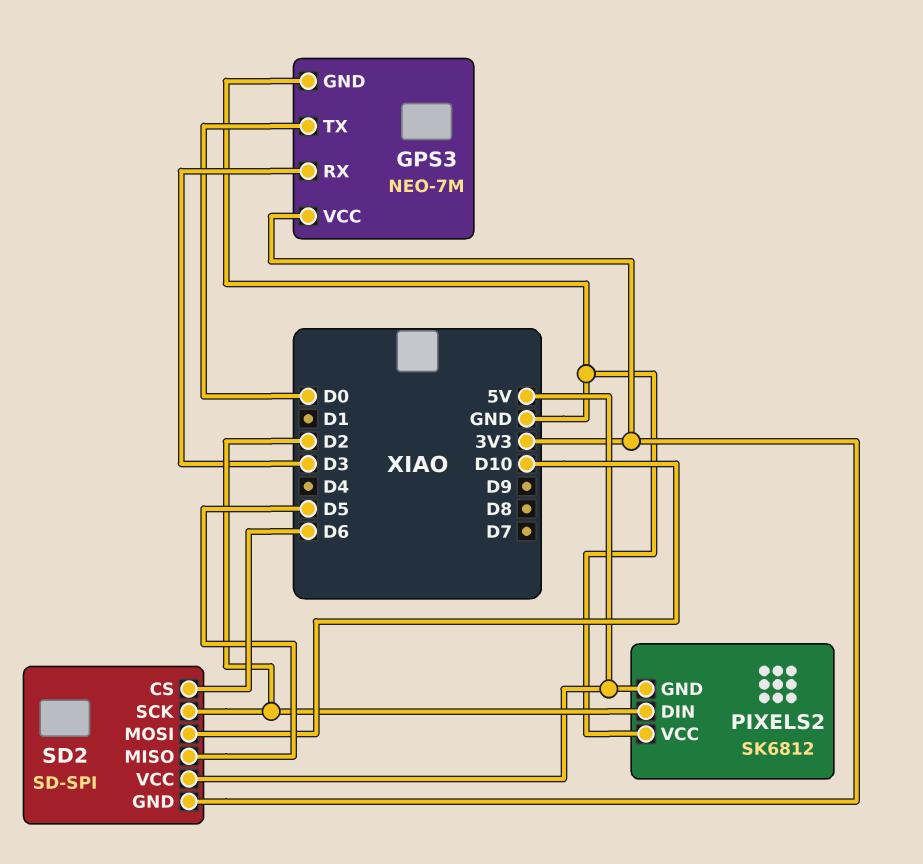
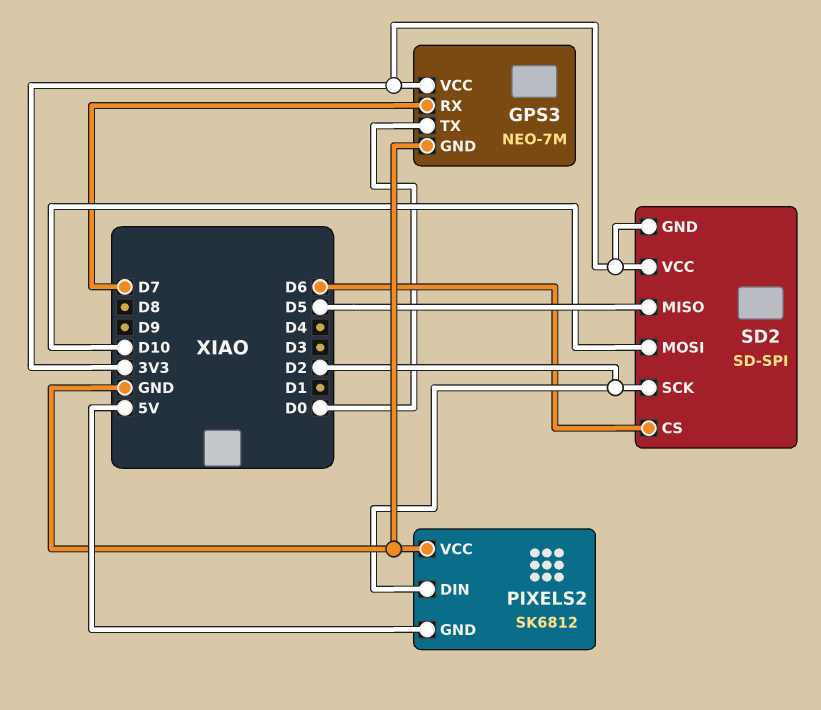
GPS3 pin RX: D3 -> D7
SD2 pin VCC: 5V -> 3V3

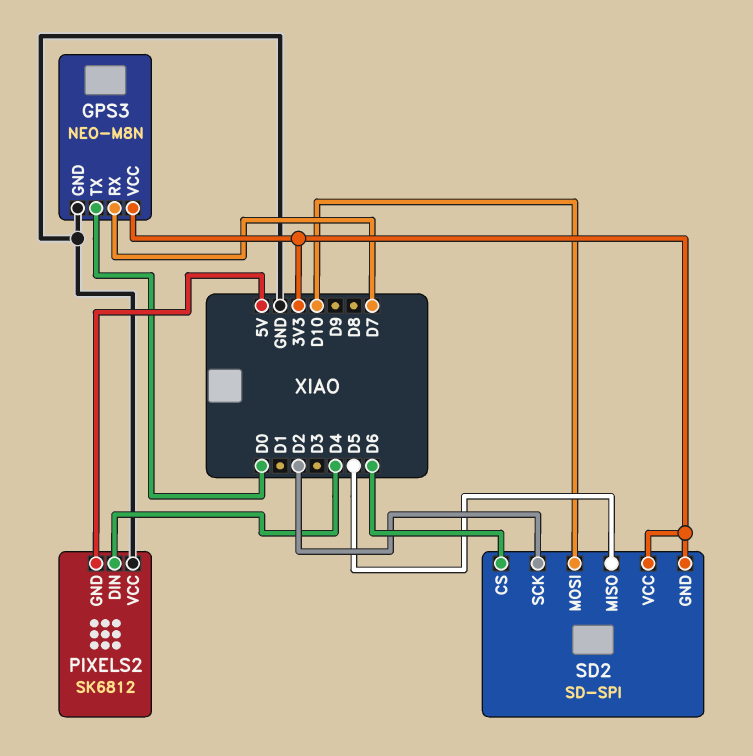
GPS3: NEO-7M -> NEO-M8N
PIXELS2 pin DIN: D2 -> D4

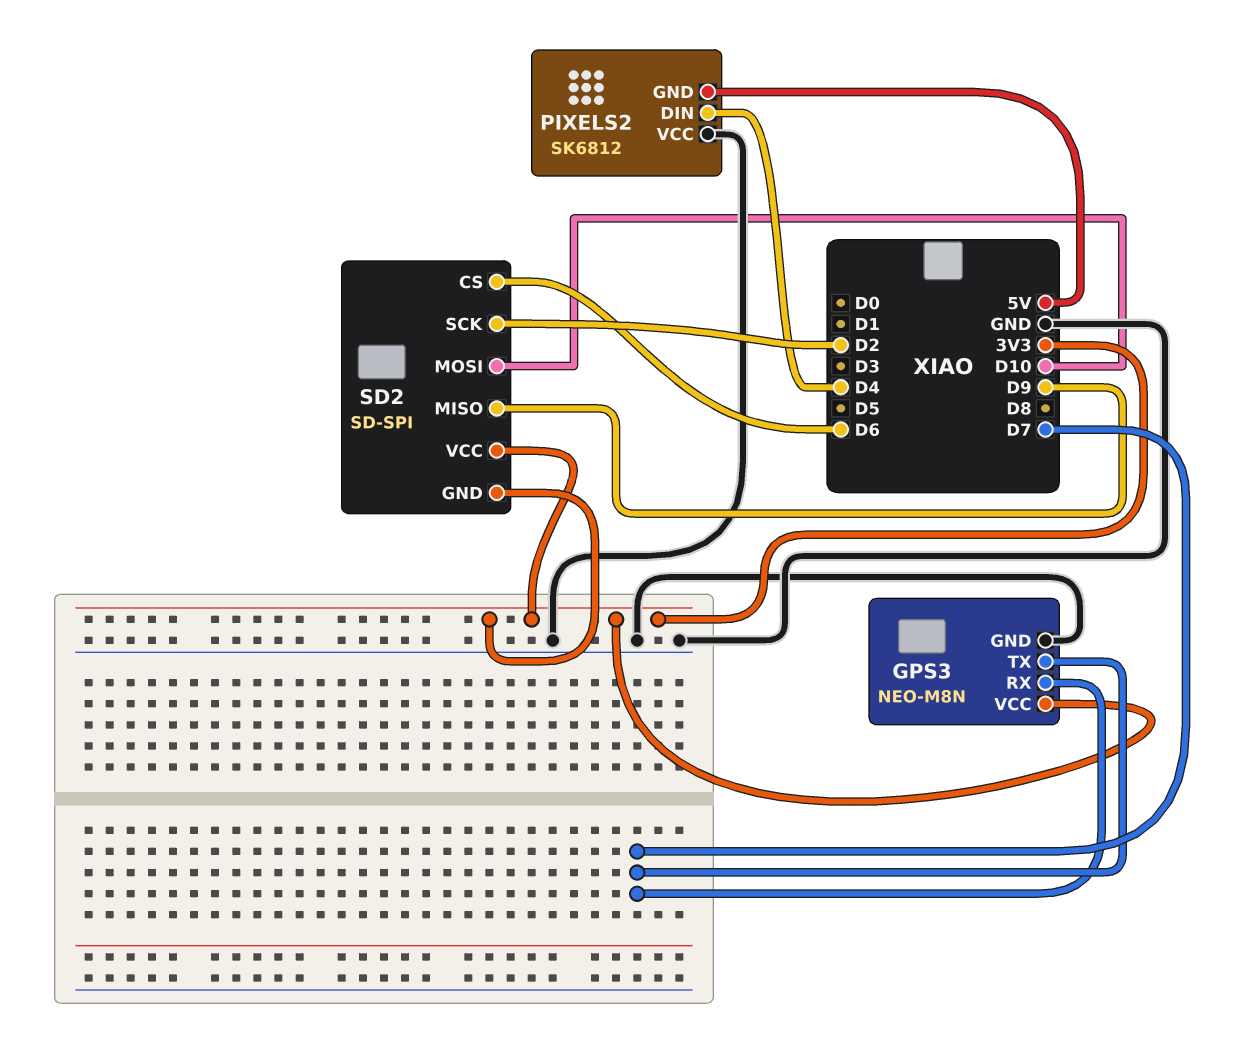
GPS3 pin TX: D0 -> D7
SD2 pin MISO: D5 -> D9

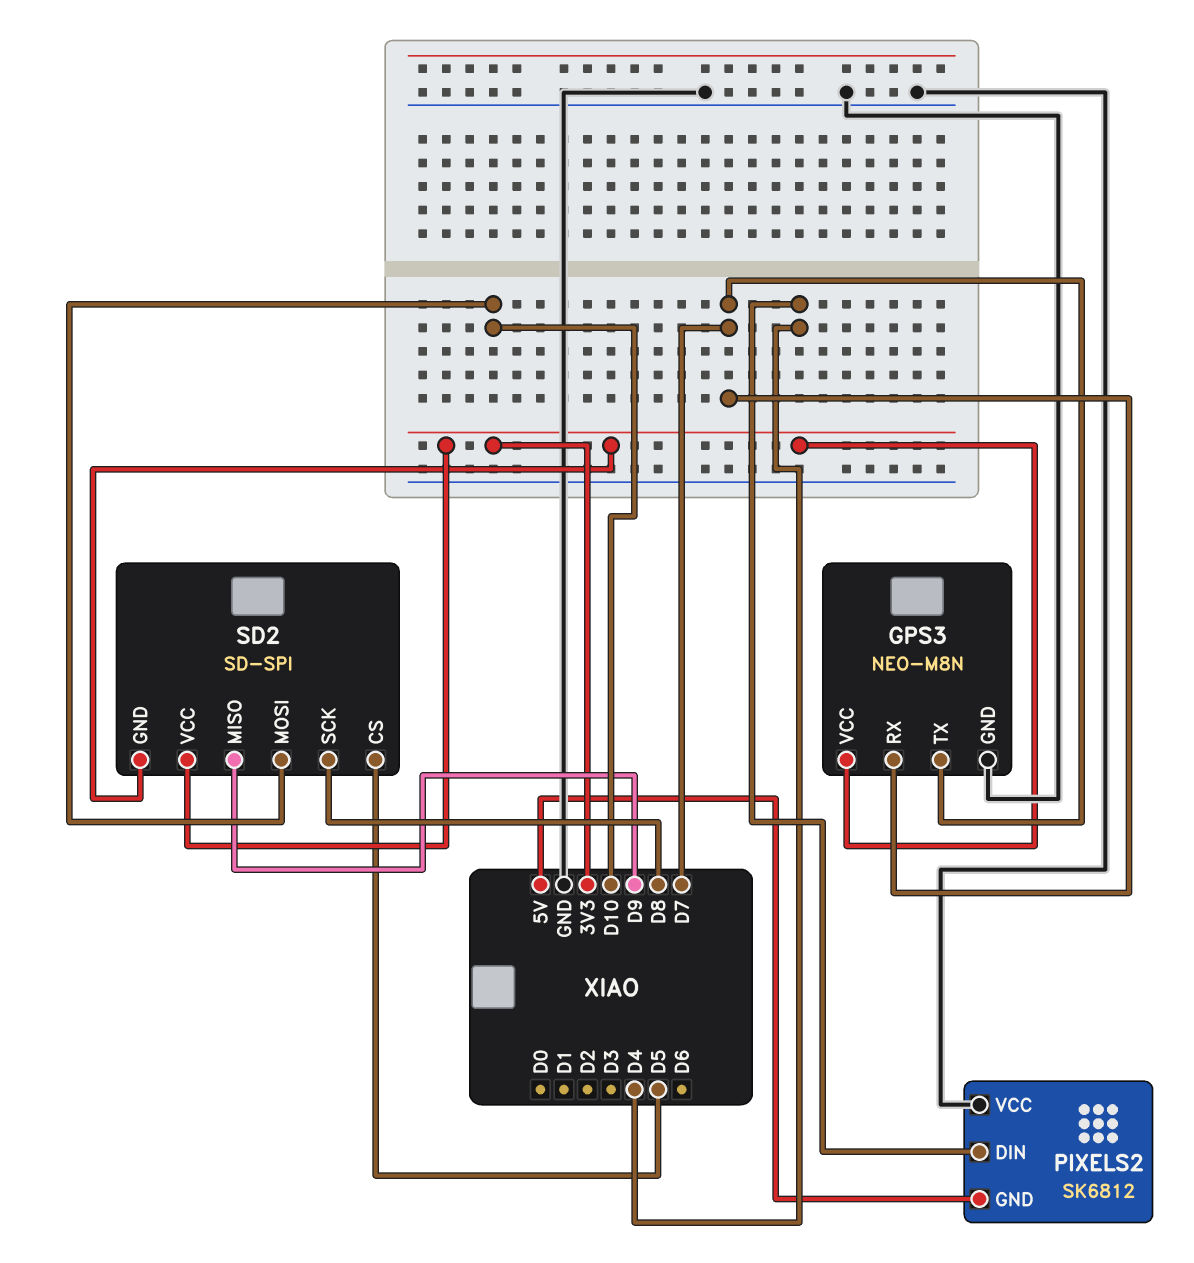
SD2 pin CS: D6 -> D5
SD2 pin SCK: D2 -> D8

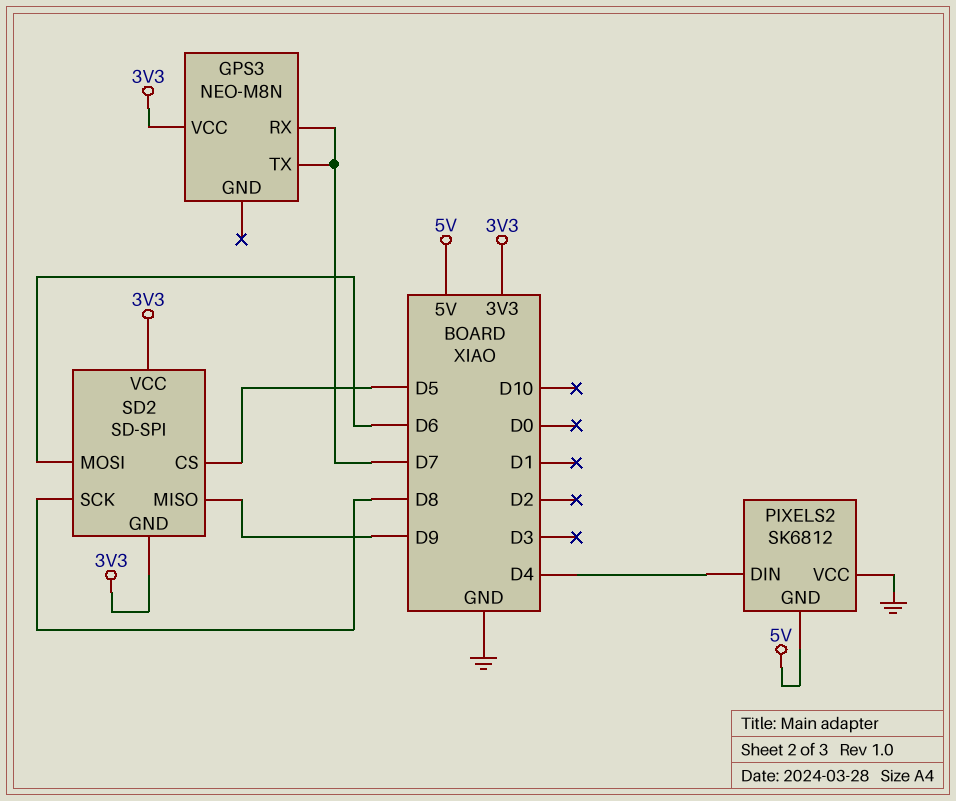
GPS3 pin GND: GND -> none
SD2 pin MOSI: D10 -> D6

